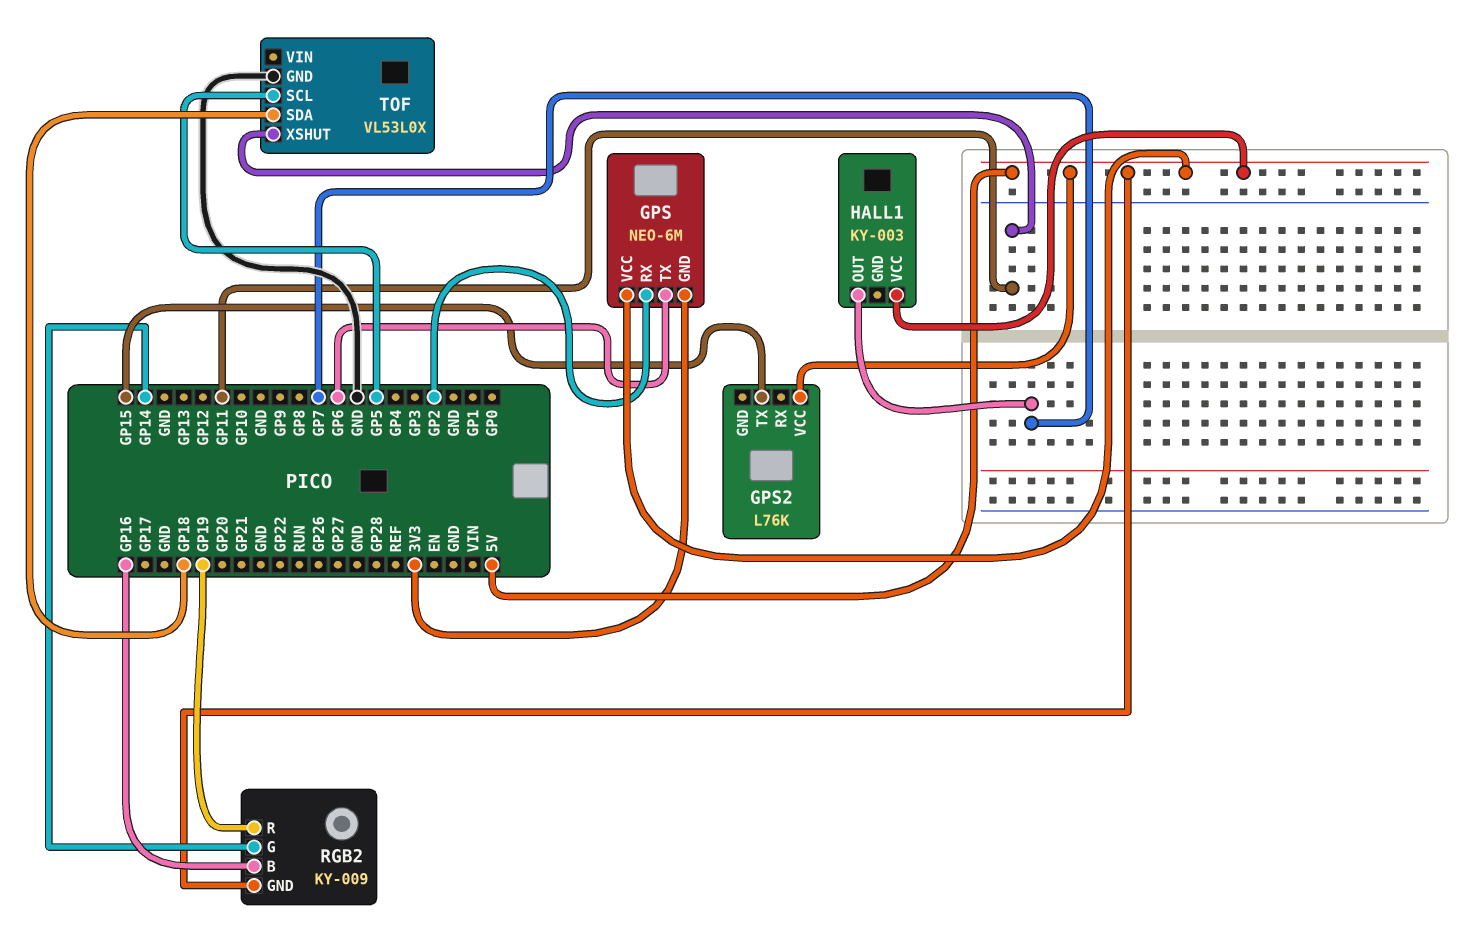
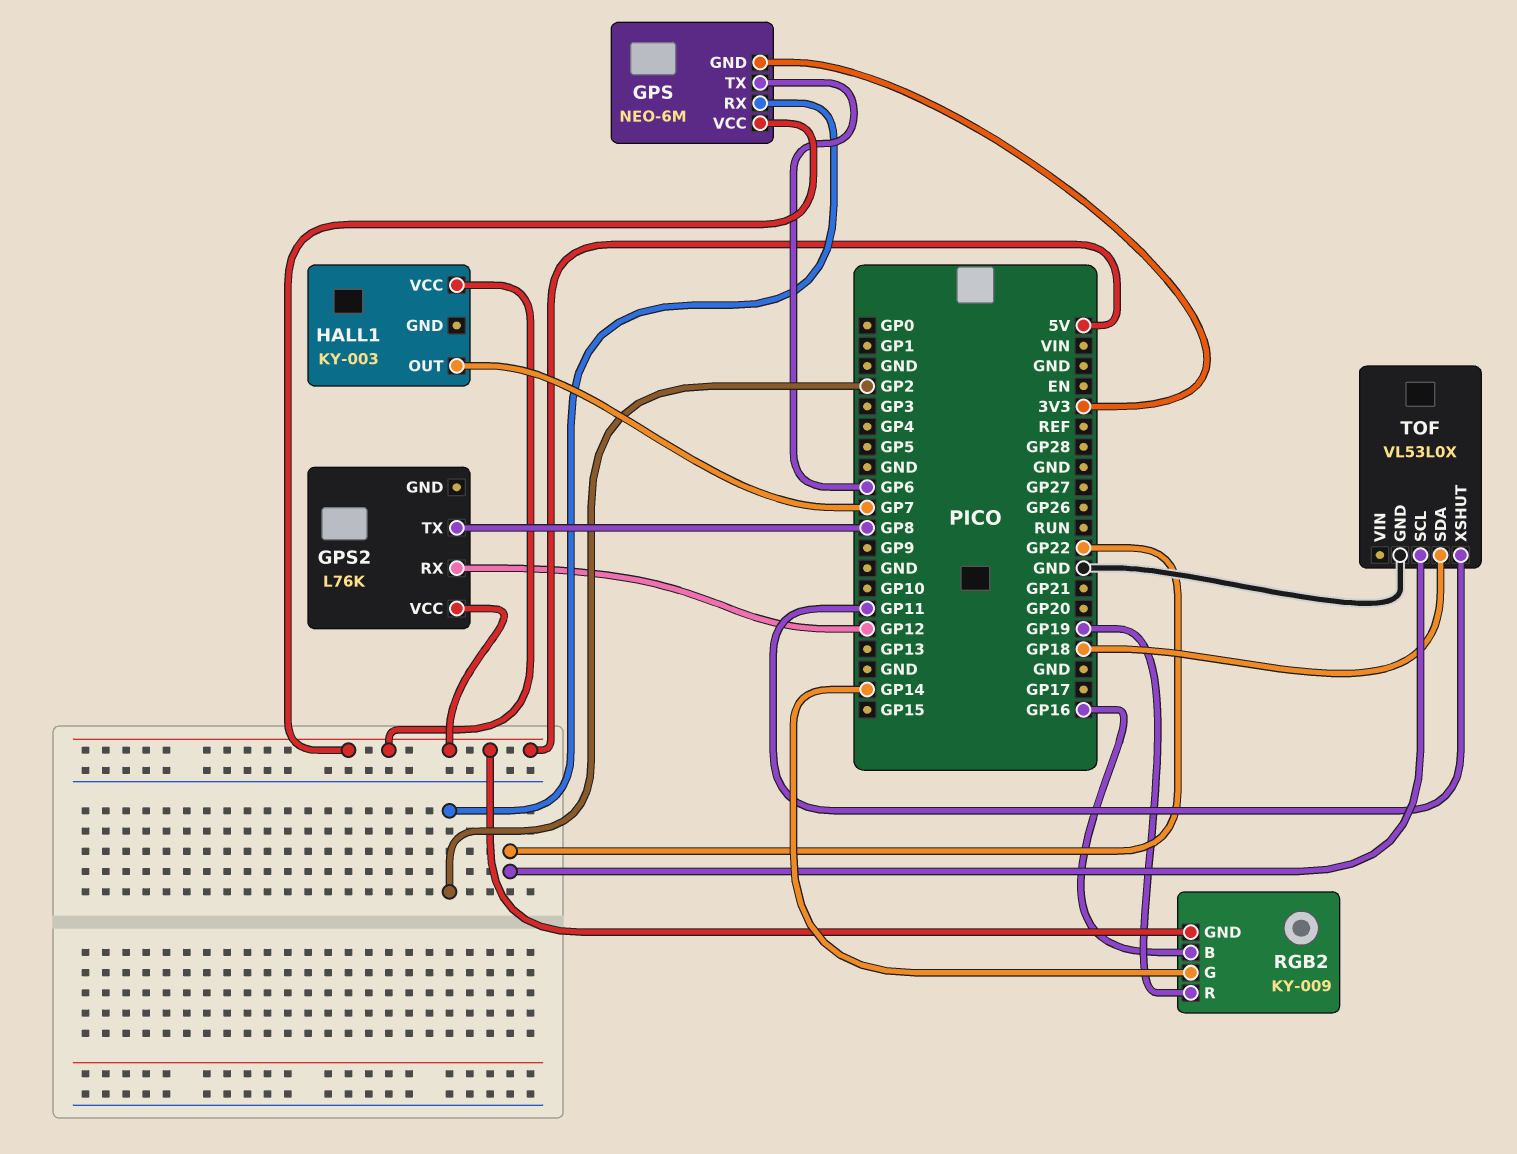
GPS2 pin RX: none -> GP12
GPS2 pin TX: GP15 -> GP8
TOF pin SCL: GP5 -> GP22

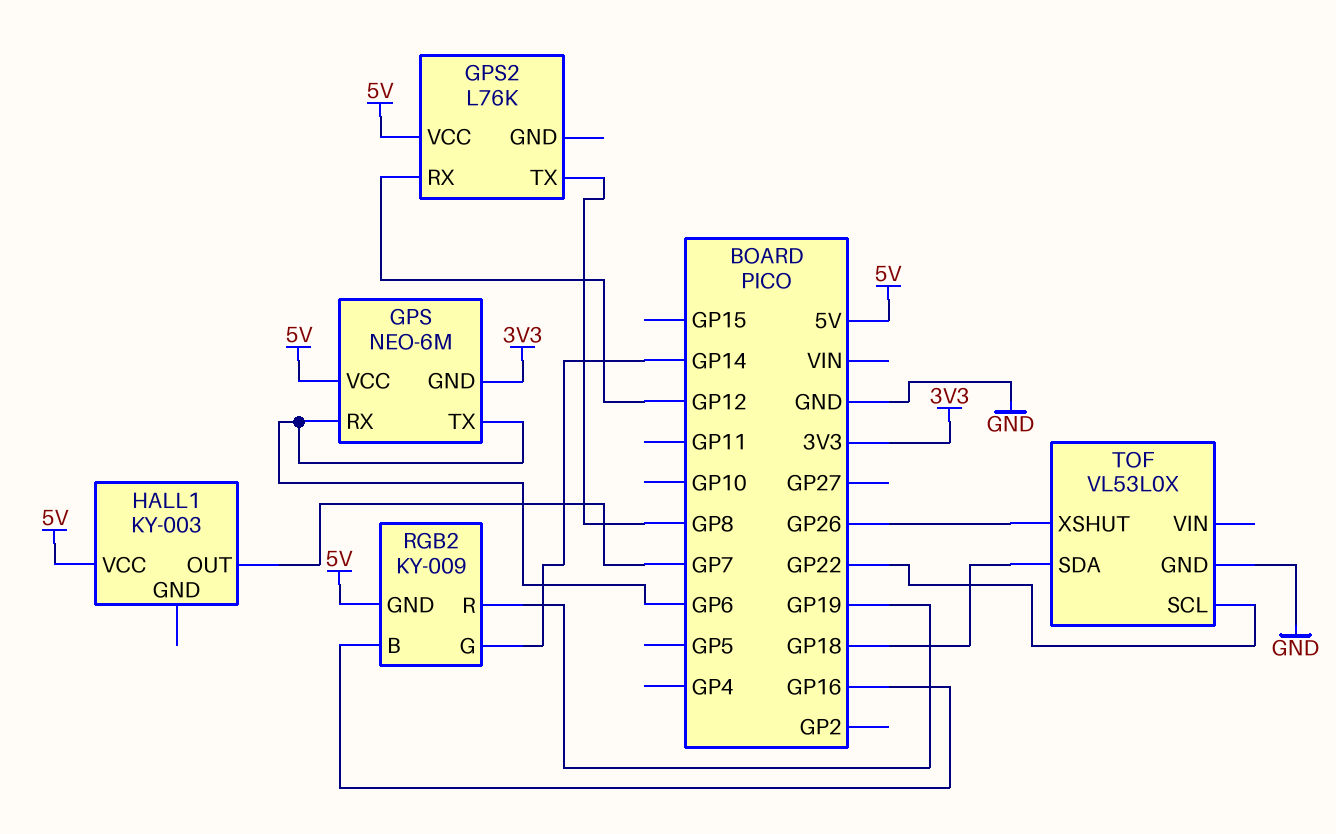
GPS pin RX: GP2 -> GP6
TOF pin XSHUT: GP11 -> GP26

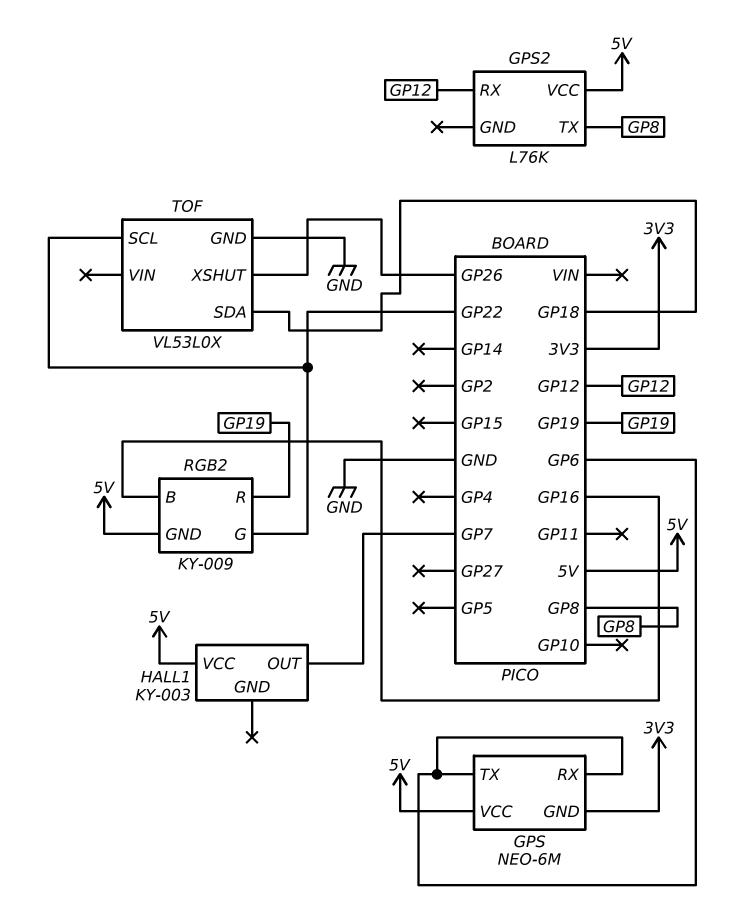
RGB2 pin G: GP14 -> GP22

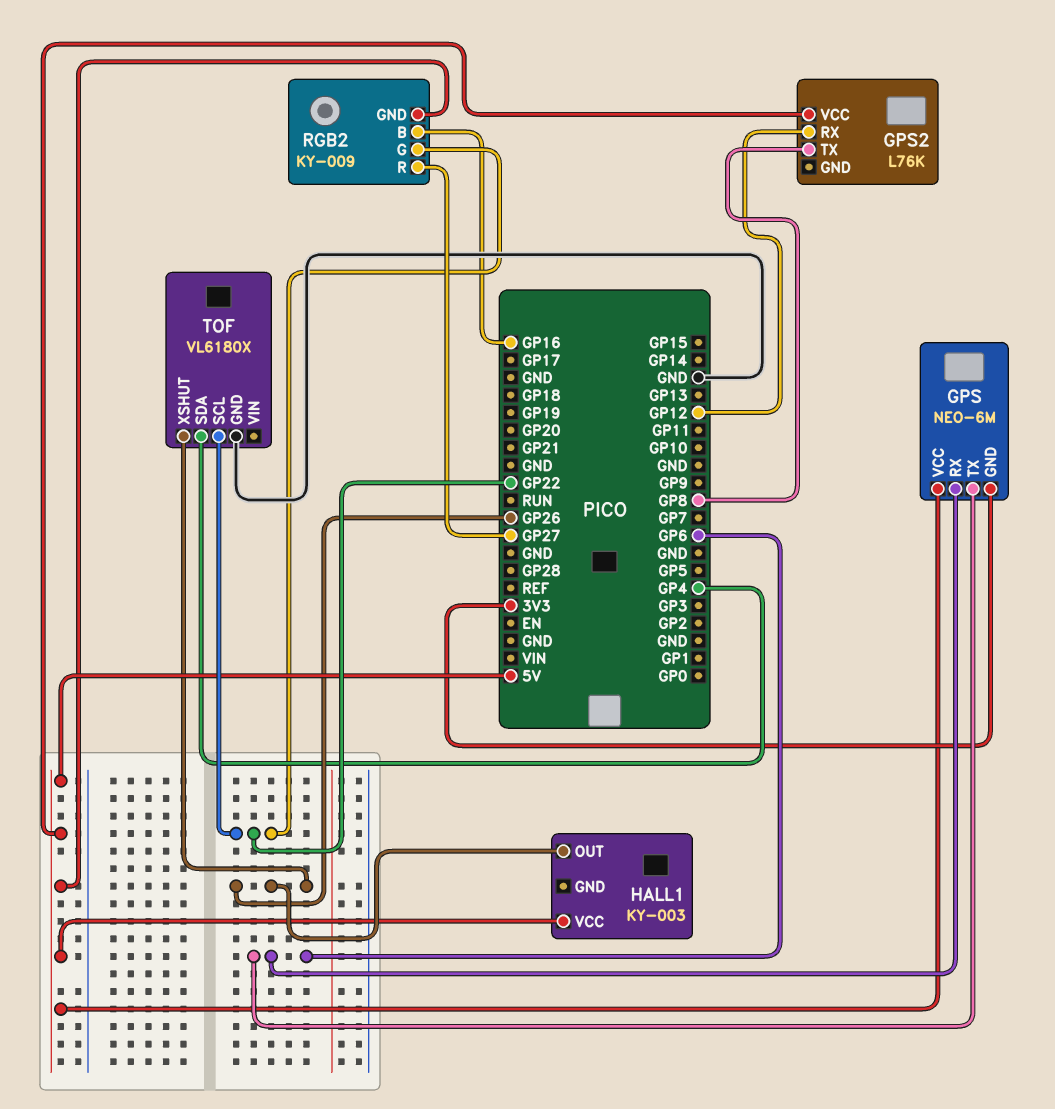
HALL1 pin OUT: GP7 -> GP26
RGB2 pin R: GP19 -> GP27
TOF: VL53L0X -> VL6180X
TOF pin SDA: GP18 -> GP4

